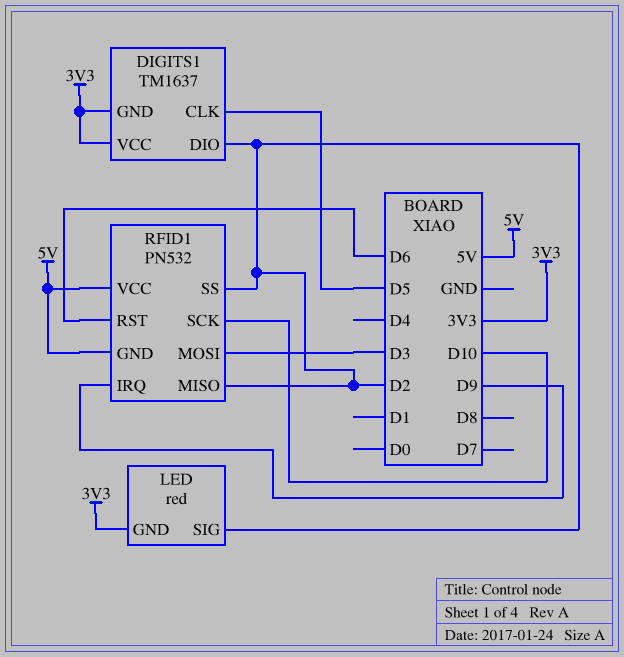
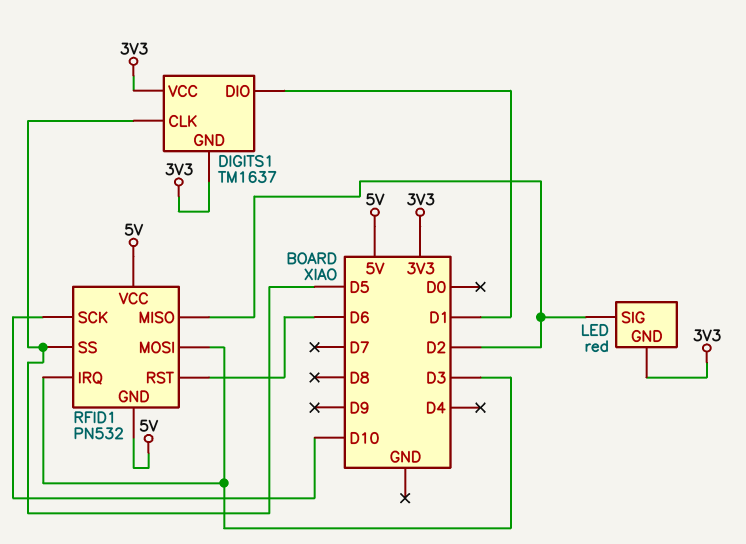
DIGITS1 pin DIO: D2 -> D1
RFID1 pin IRQ: D9 -> D3
RFID1 pin SS: D2 -> D5

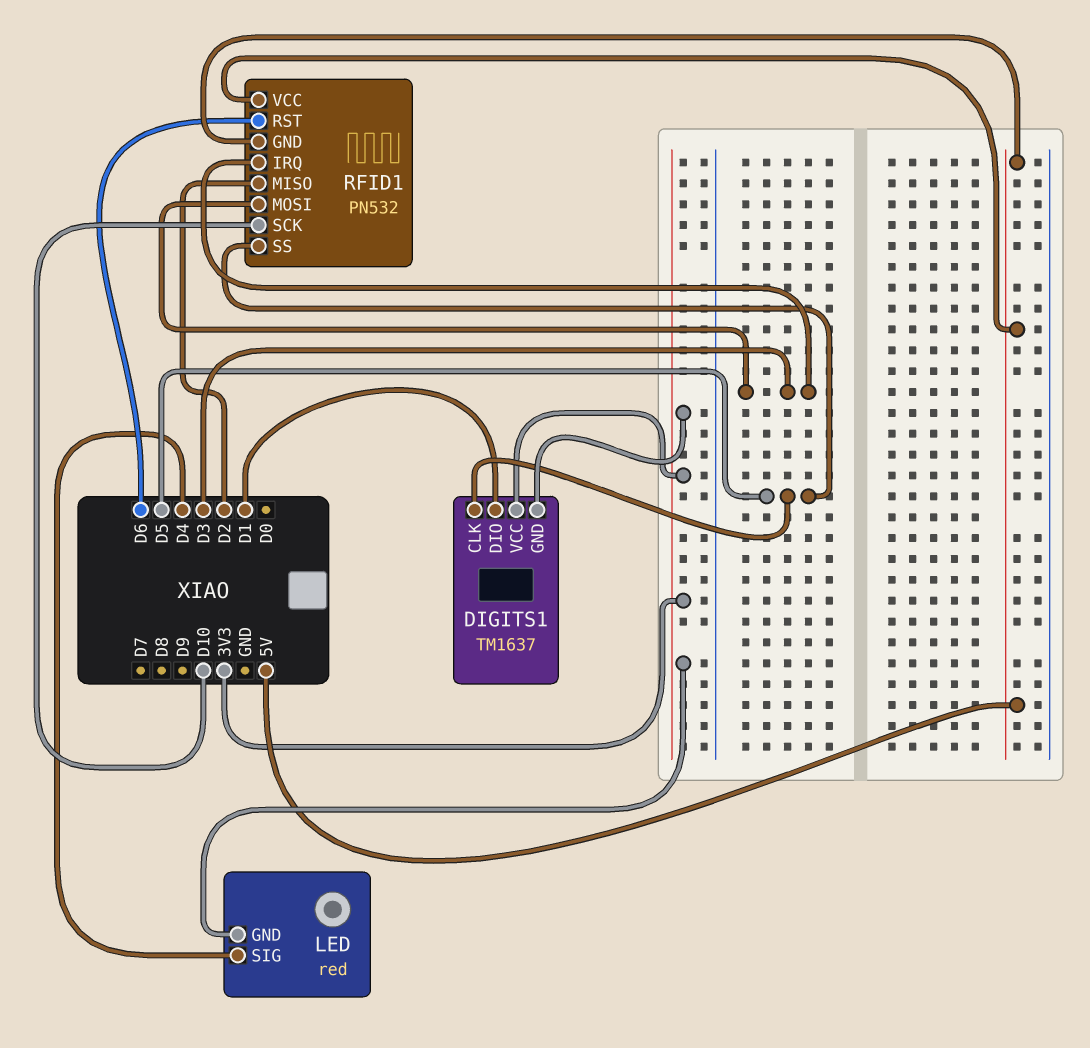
LED pin SIG: D2 -> D4

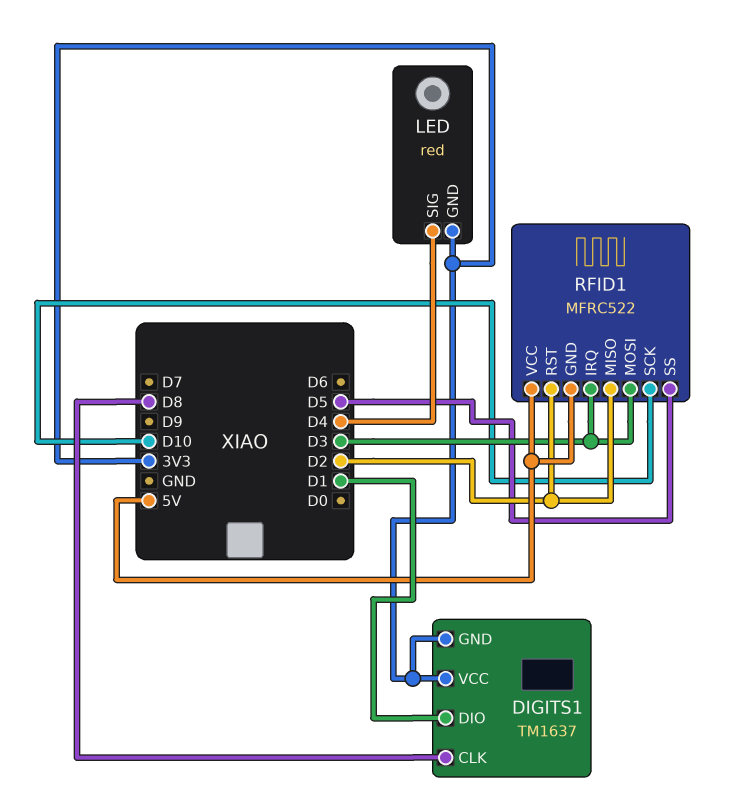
DIGITS1 pin CLK: D5 -> D8
RFID1: PN532 -> MFRC522
RFID1 pin RST: D6 -> D2

